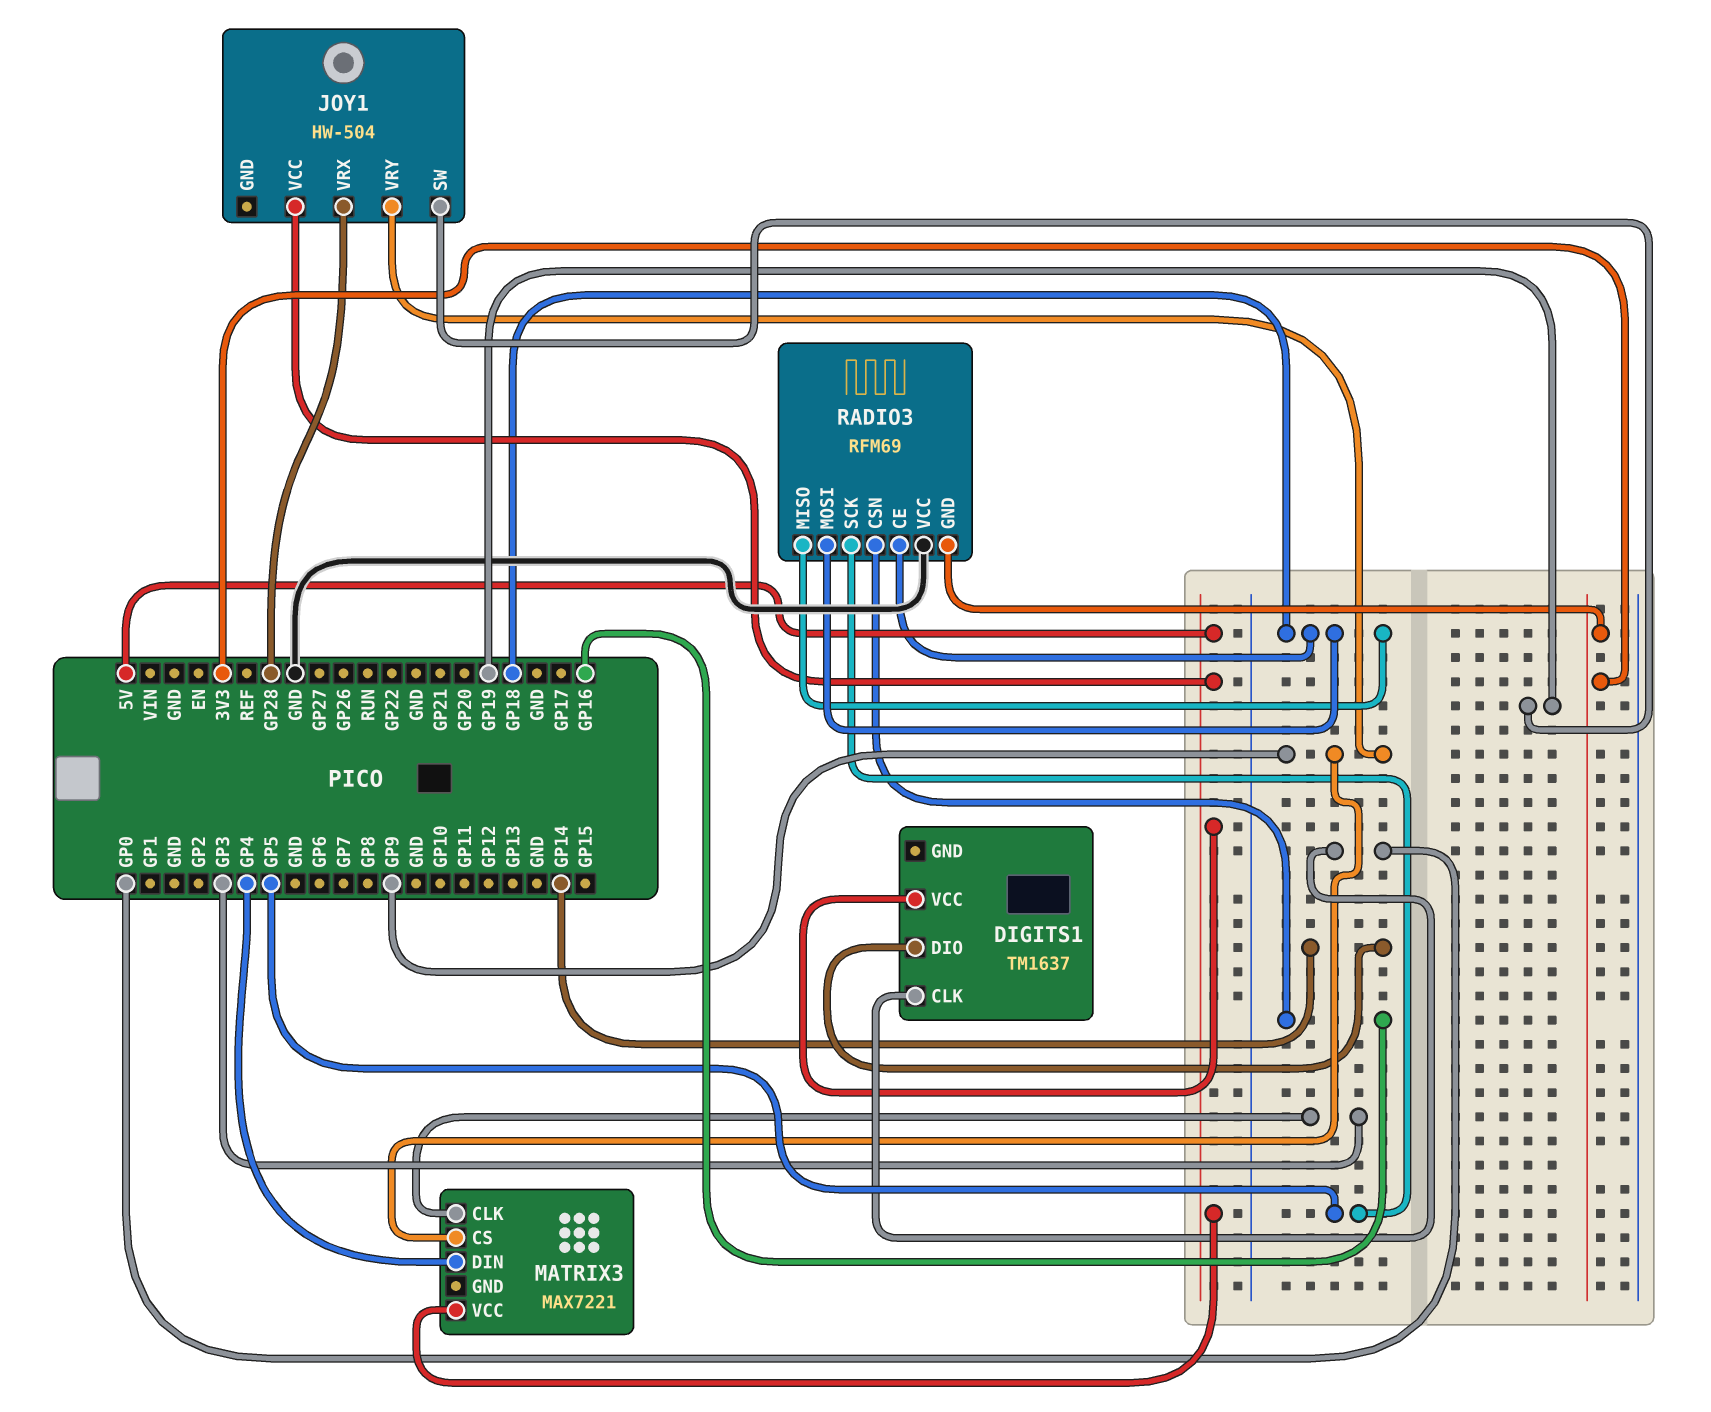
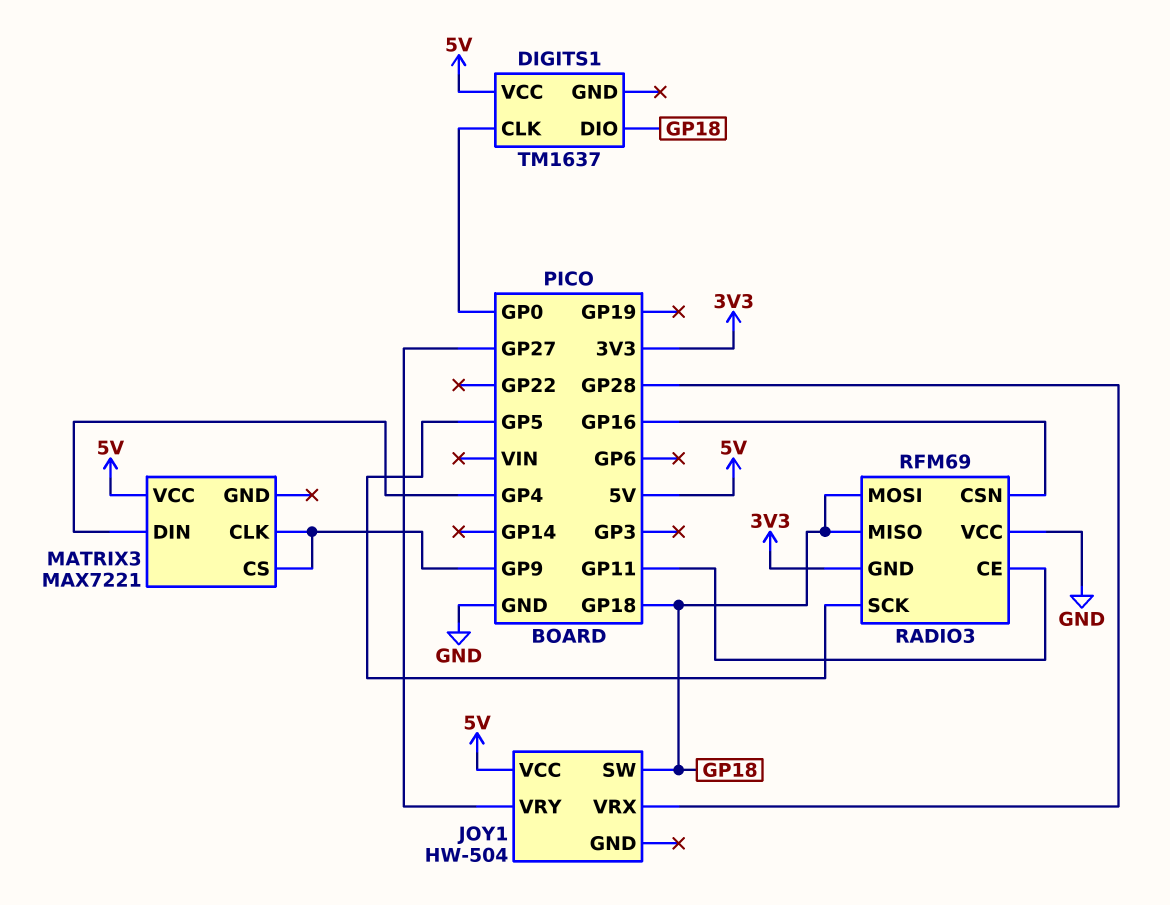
DIGITS1 pin DIO: GP14 -> GP18
JOY1 pin SW: GP19 -> GP18
JOY1 pin VRY: GP9 -> GP27
MATRIX3 pin CLK: GP3 -> GP9
RADIO3 pin CE: GP18 -> GP11

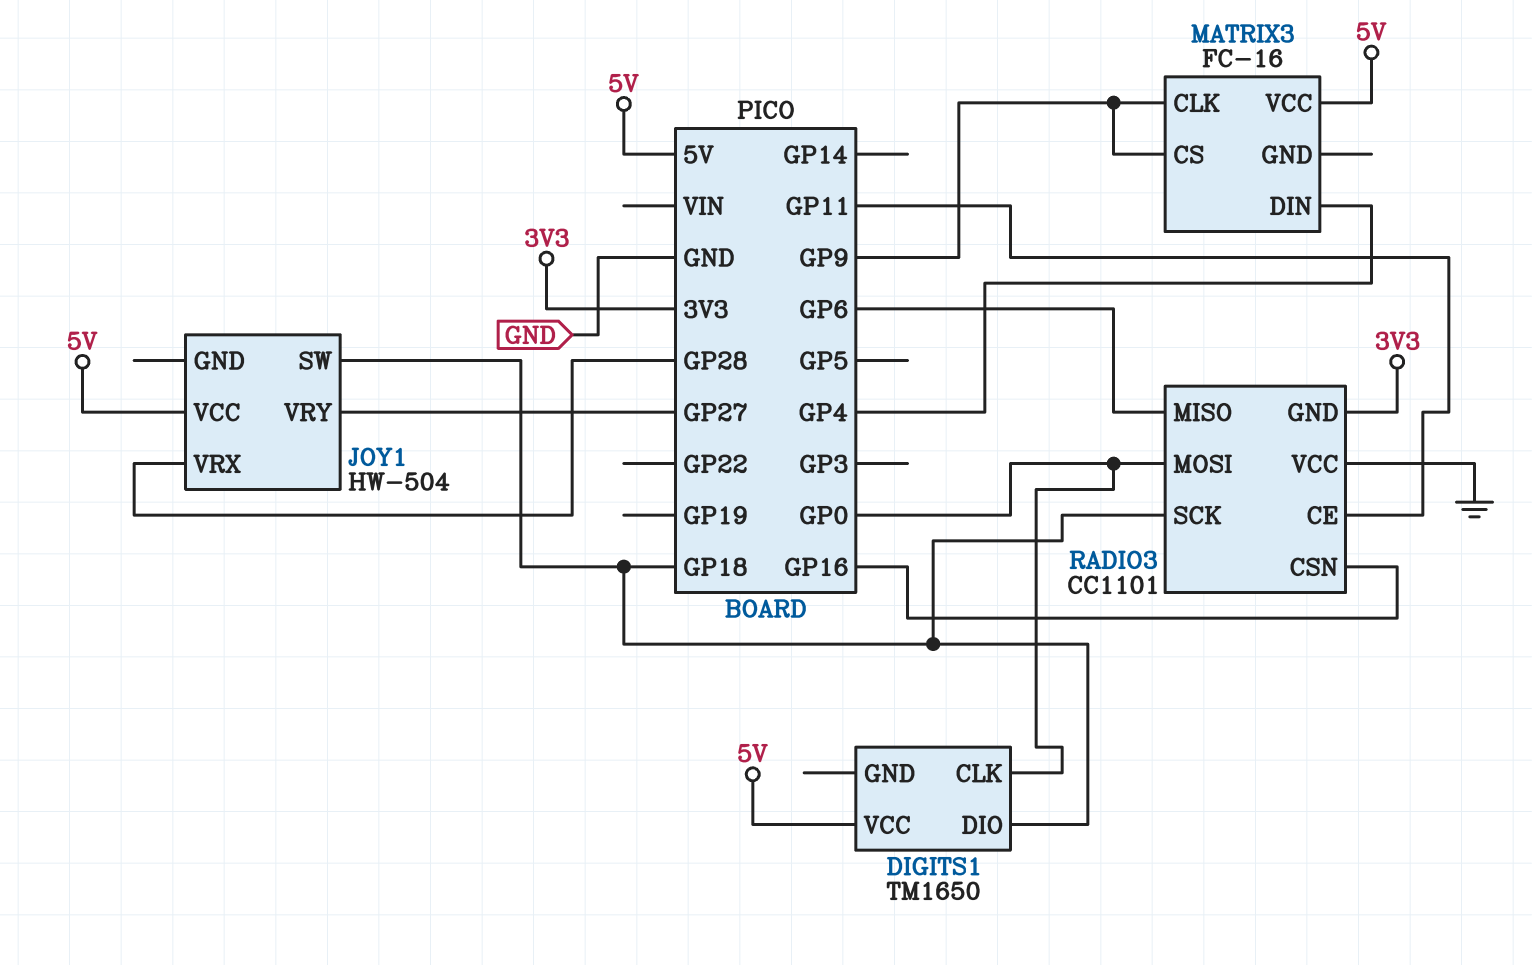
DIGITS1: TM1637 -> TM1650
MATRIX3: MAX7221 -> FC-16
RADIO3: RFM69 -> CC1101
RADIO3 pin MISO: GP18 -> GP6
RADIO3 pin MOSI: GP18 -> GP0
RADIO3 pin SCK: GP5 -> GP18

